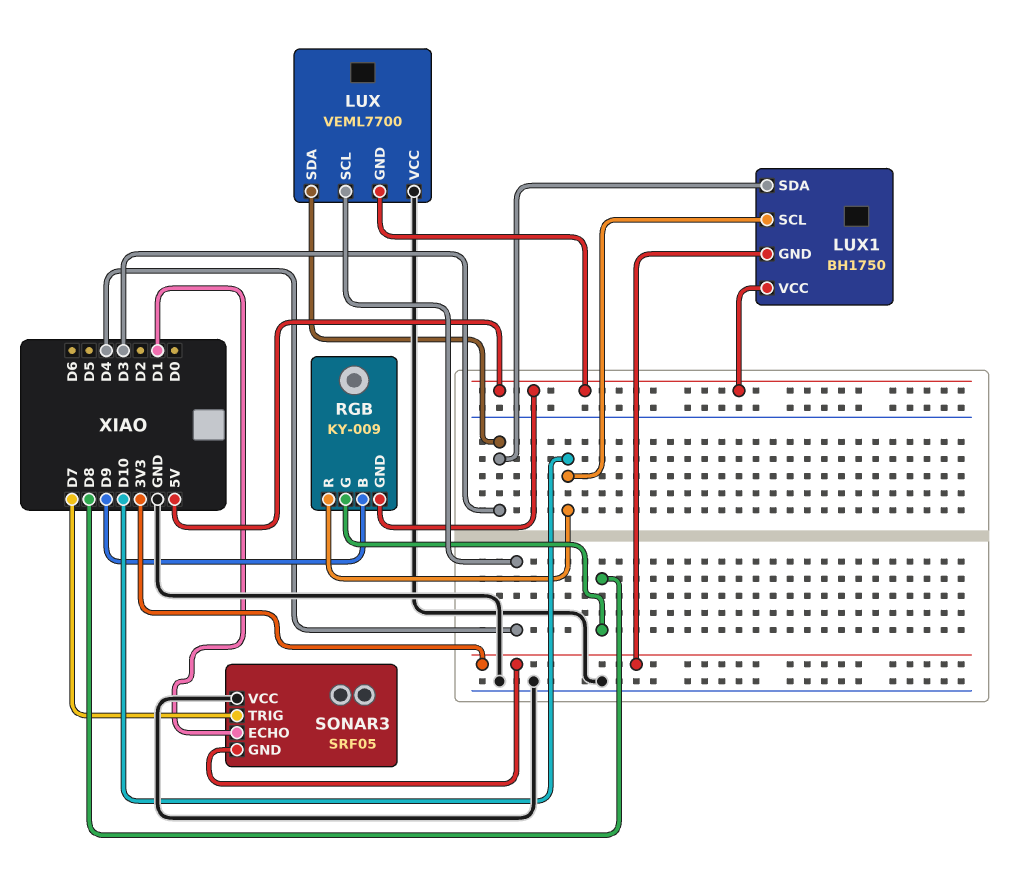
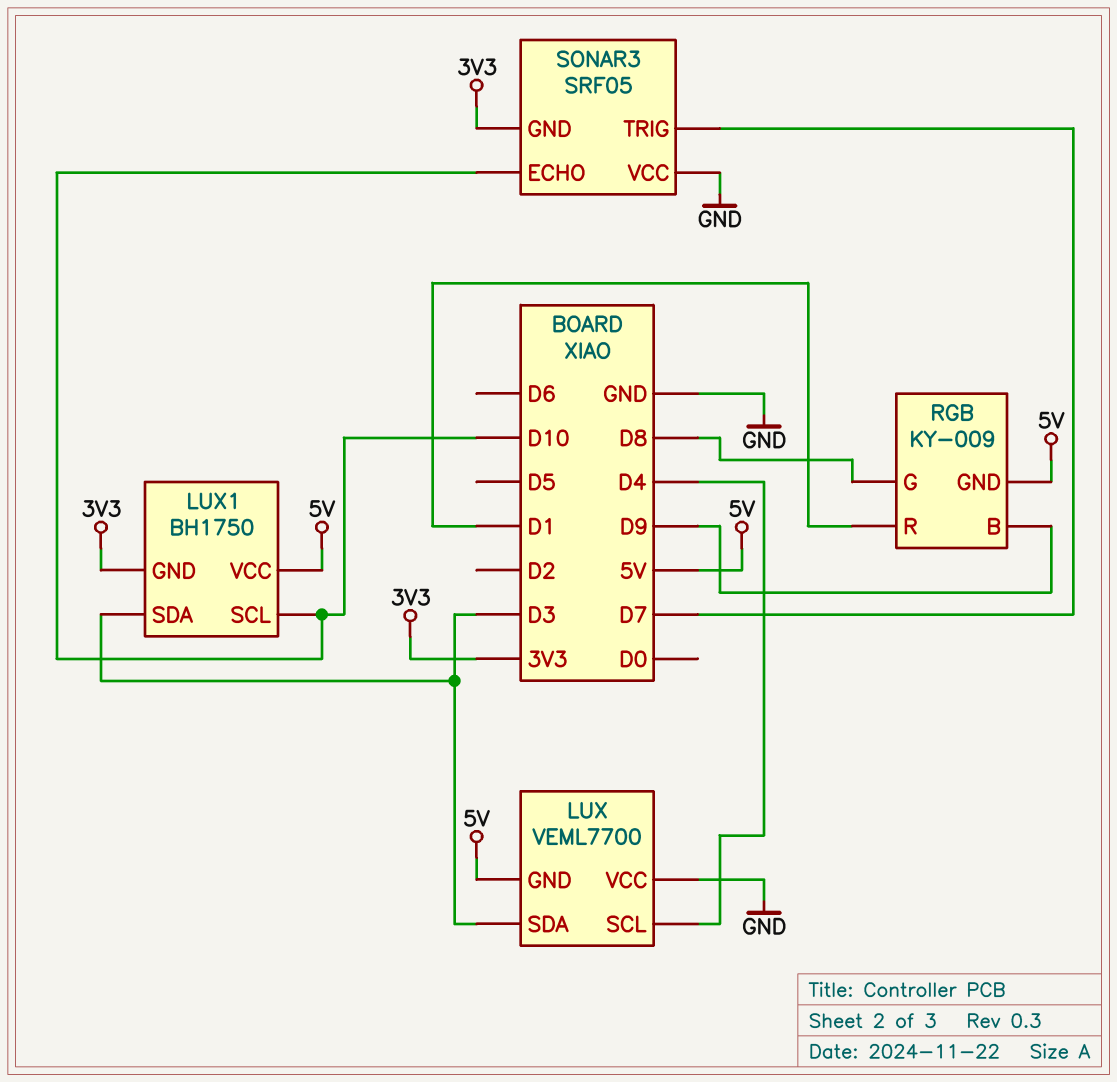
RGB pin R: D10 -> D1
SONAR3 pin ECHO: D1 -> D10

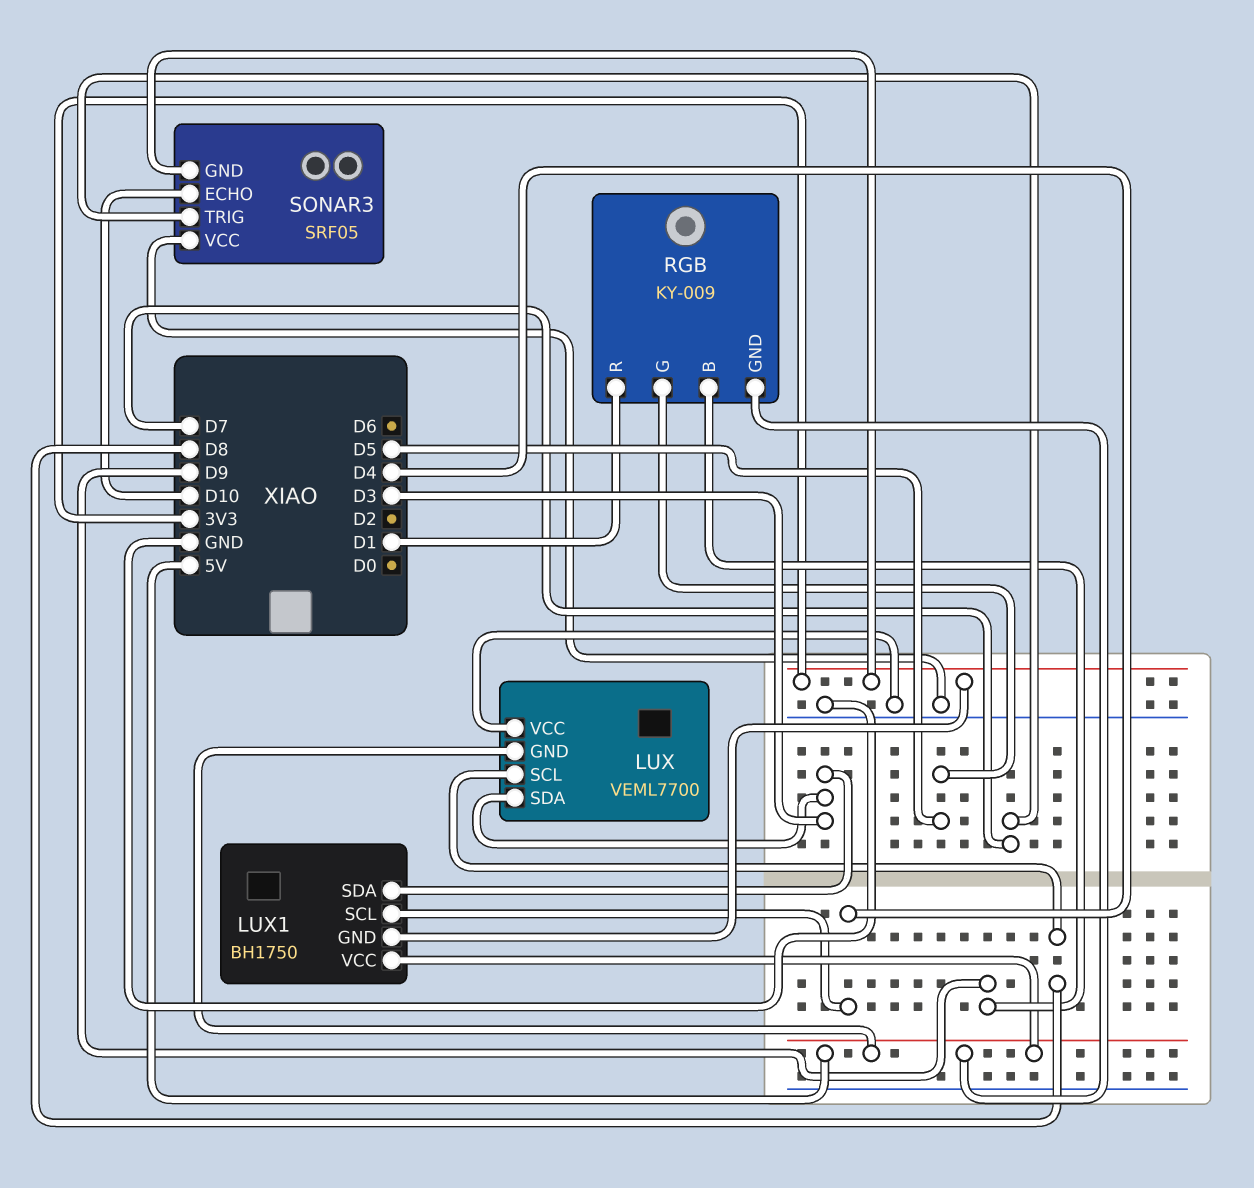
LUX pin SCL: D4 -> D8
LUX1 pin SCL: D10 -> D4
RGB pin G: D8 -> D5

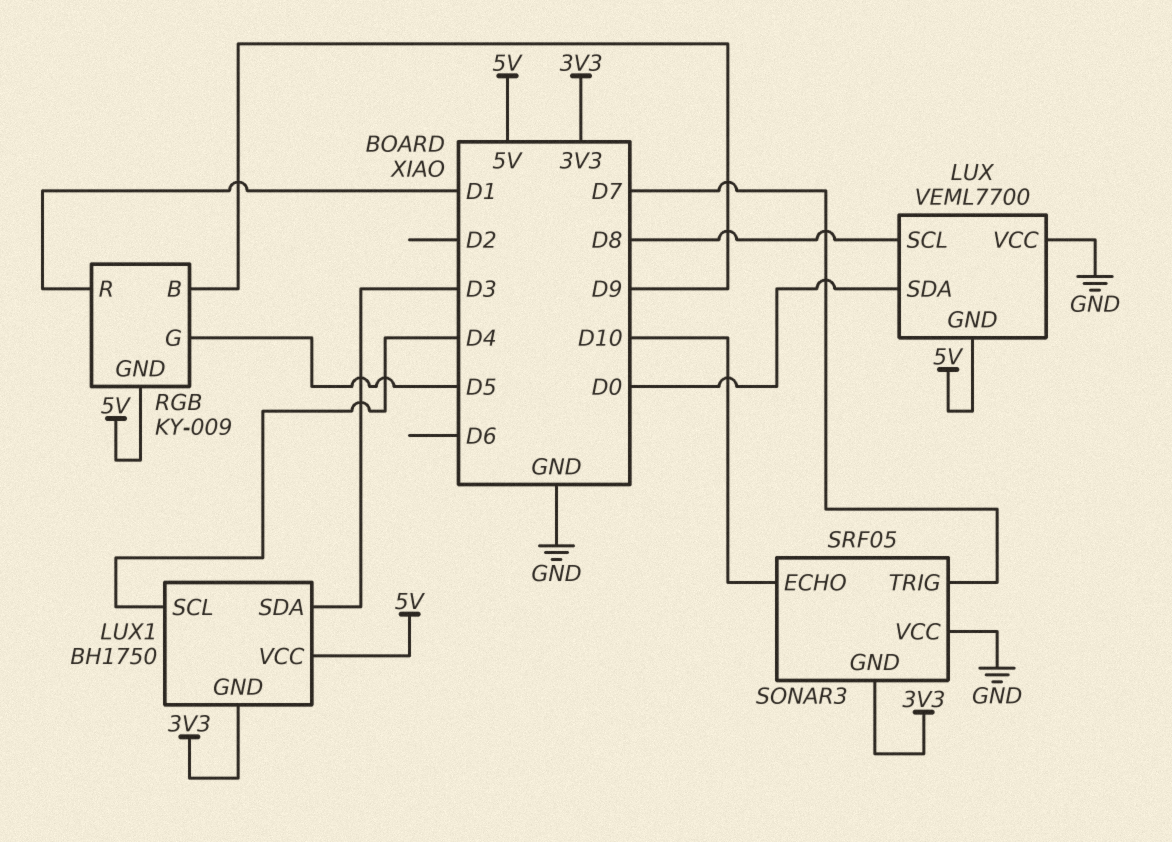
LUX pin SDA: D3 -> D0

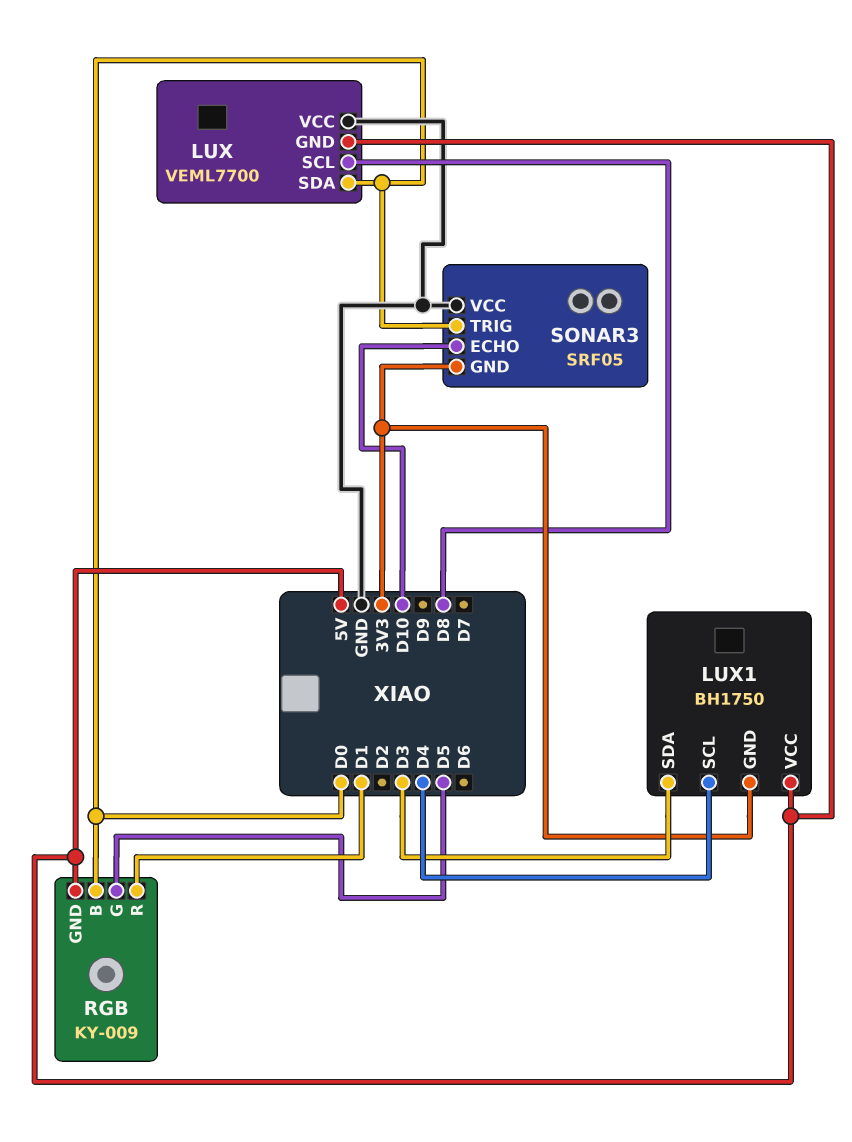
RGB pin B: D9 -> D0
SONAR3 pin TRIG: D7 -> D0

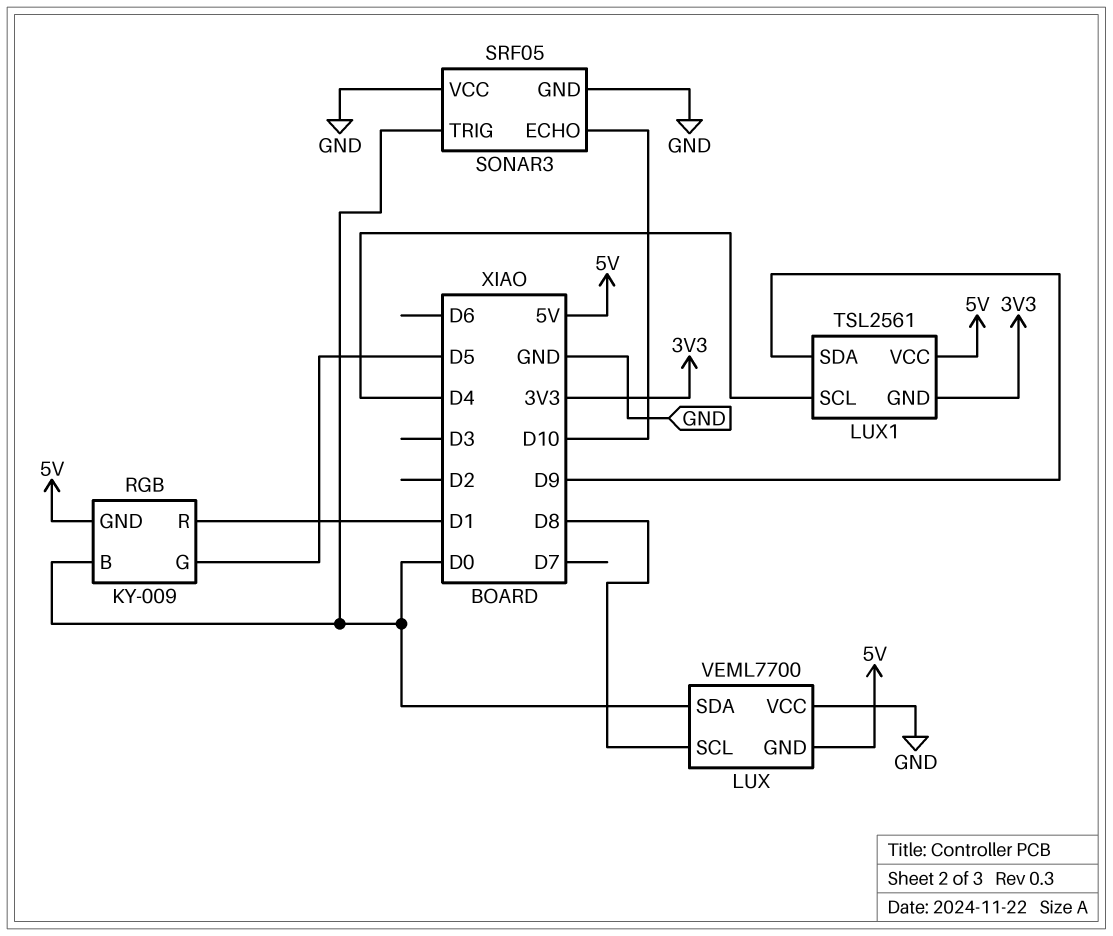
LUX1: BH1750 -> TSL2561
LUX1 pin SDA: D3 -> D9
SONAR3 pin GND: 3V3 -> GND

